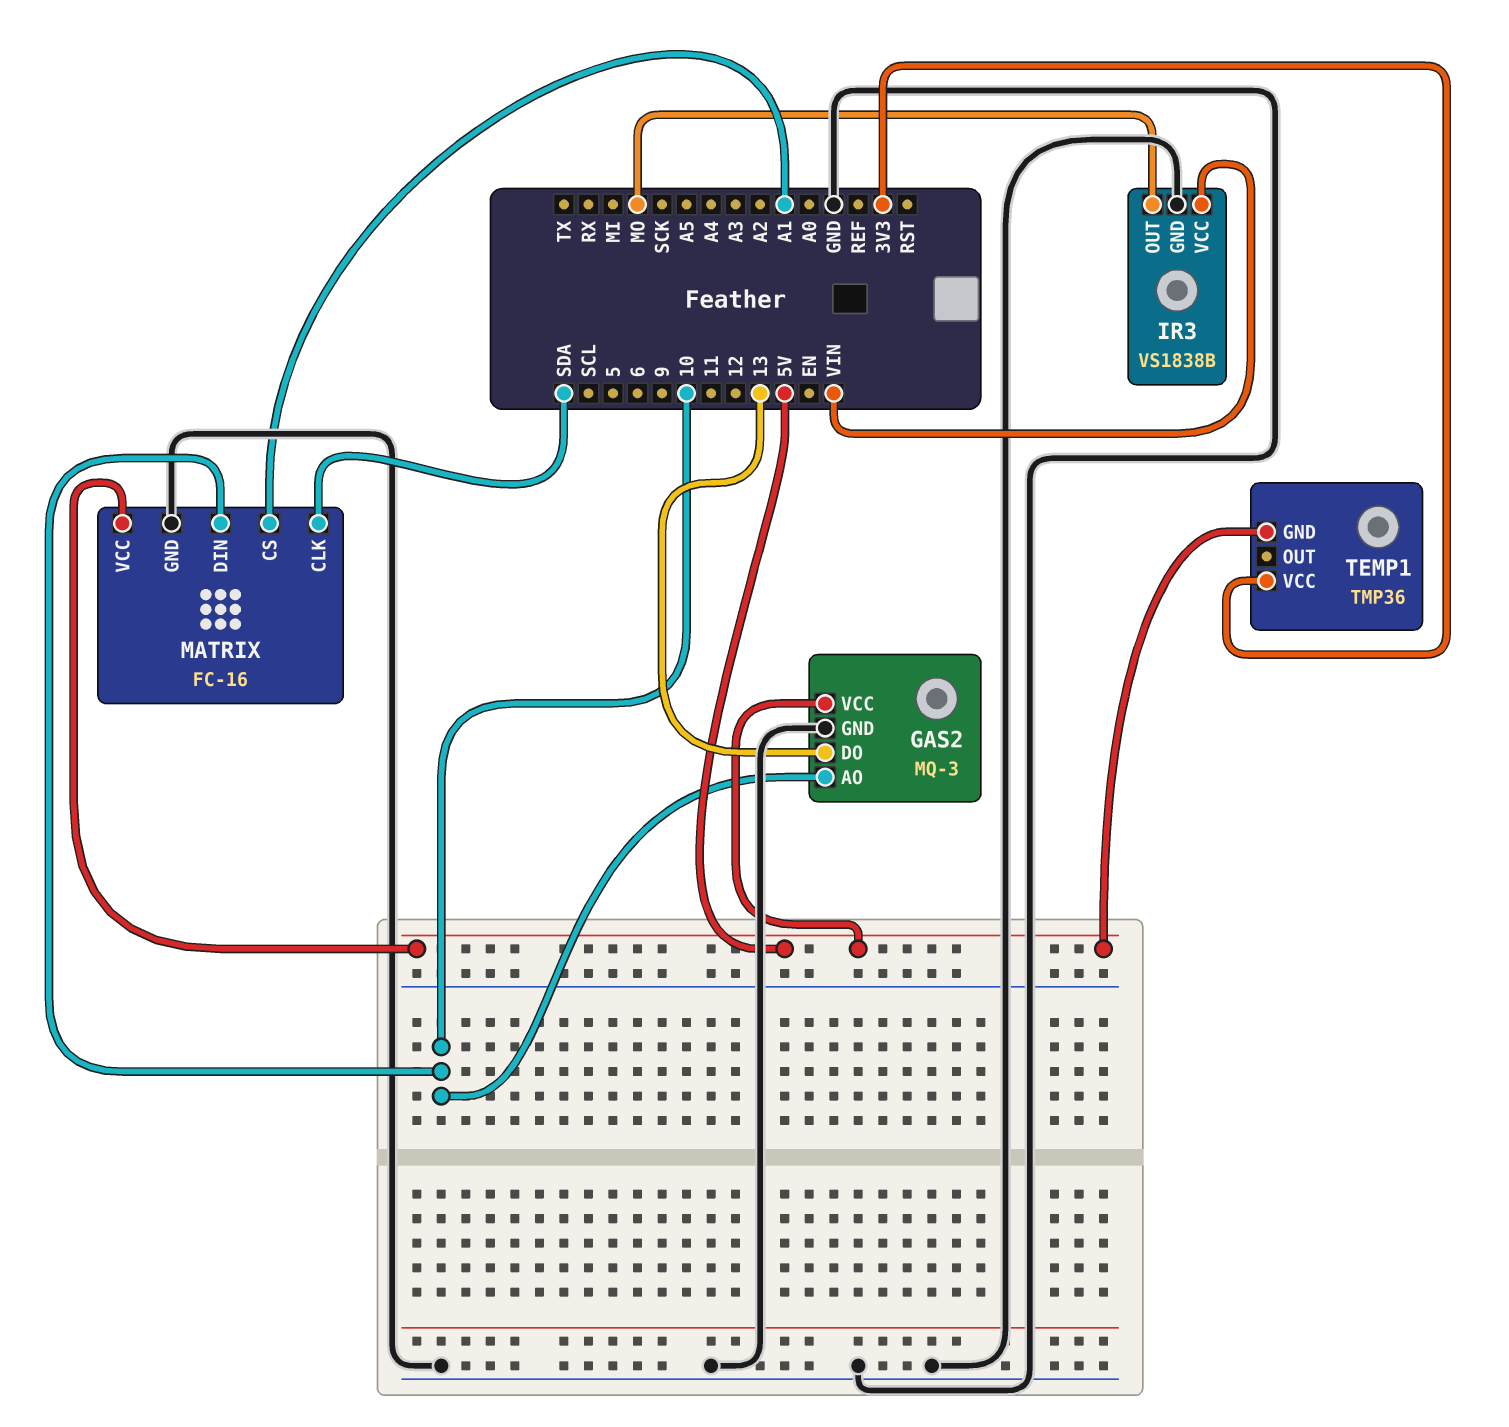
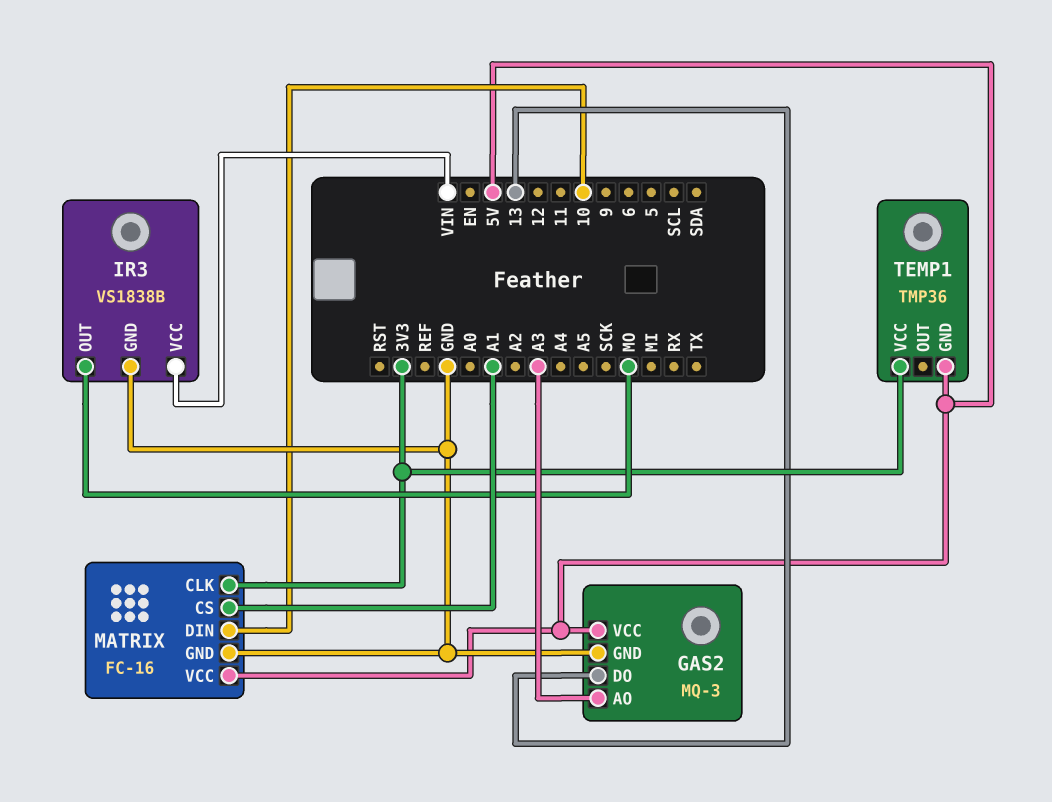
GAS2 pin AO: 10 -> A3
MATRIX pin CLK: SDA -> 3V3

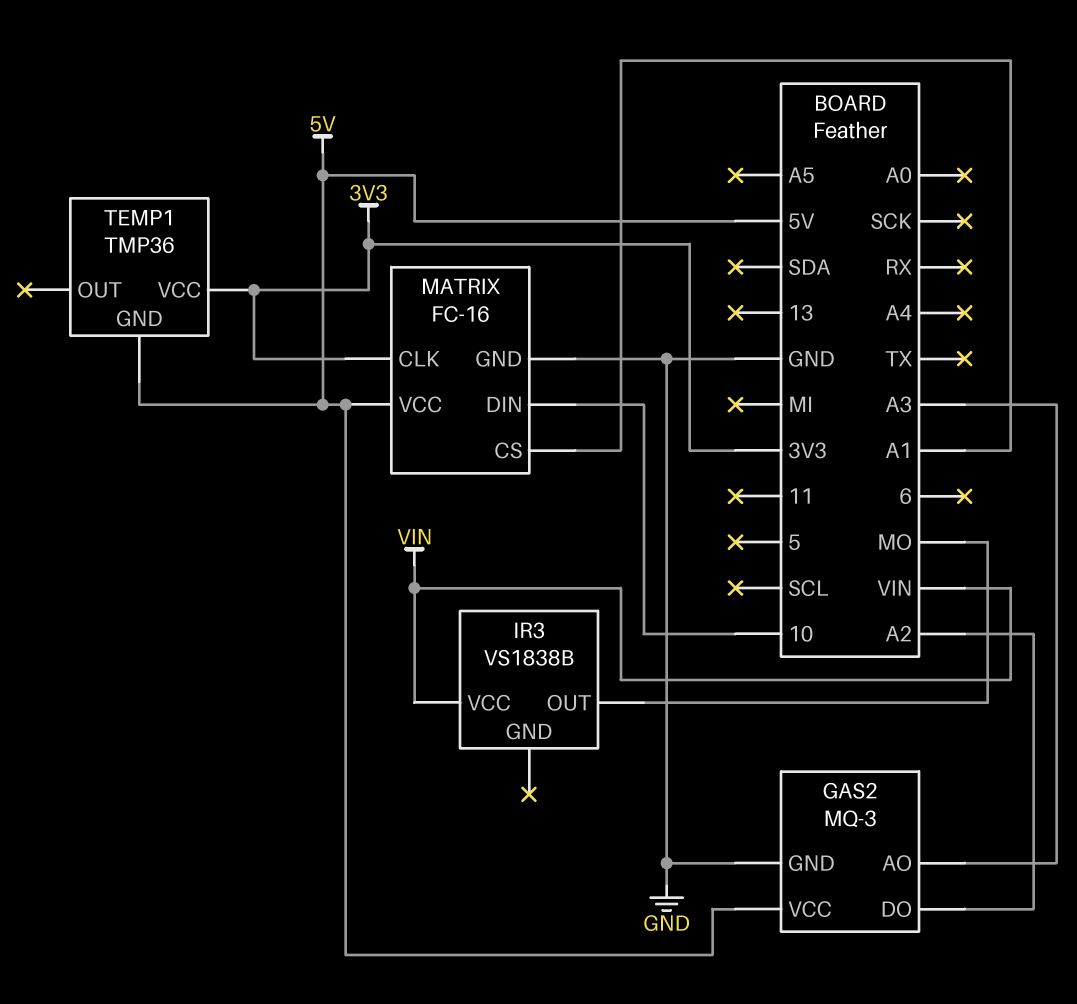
GAS2 pin DO: 13 -> A2
IR3 pin GND: GND -> none

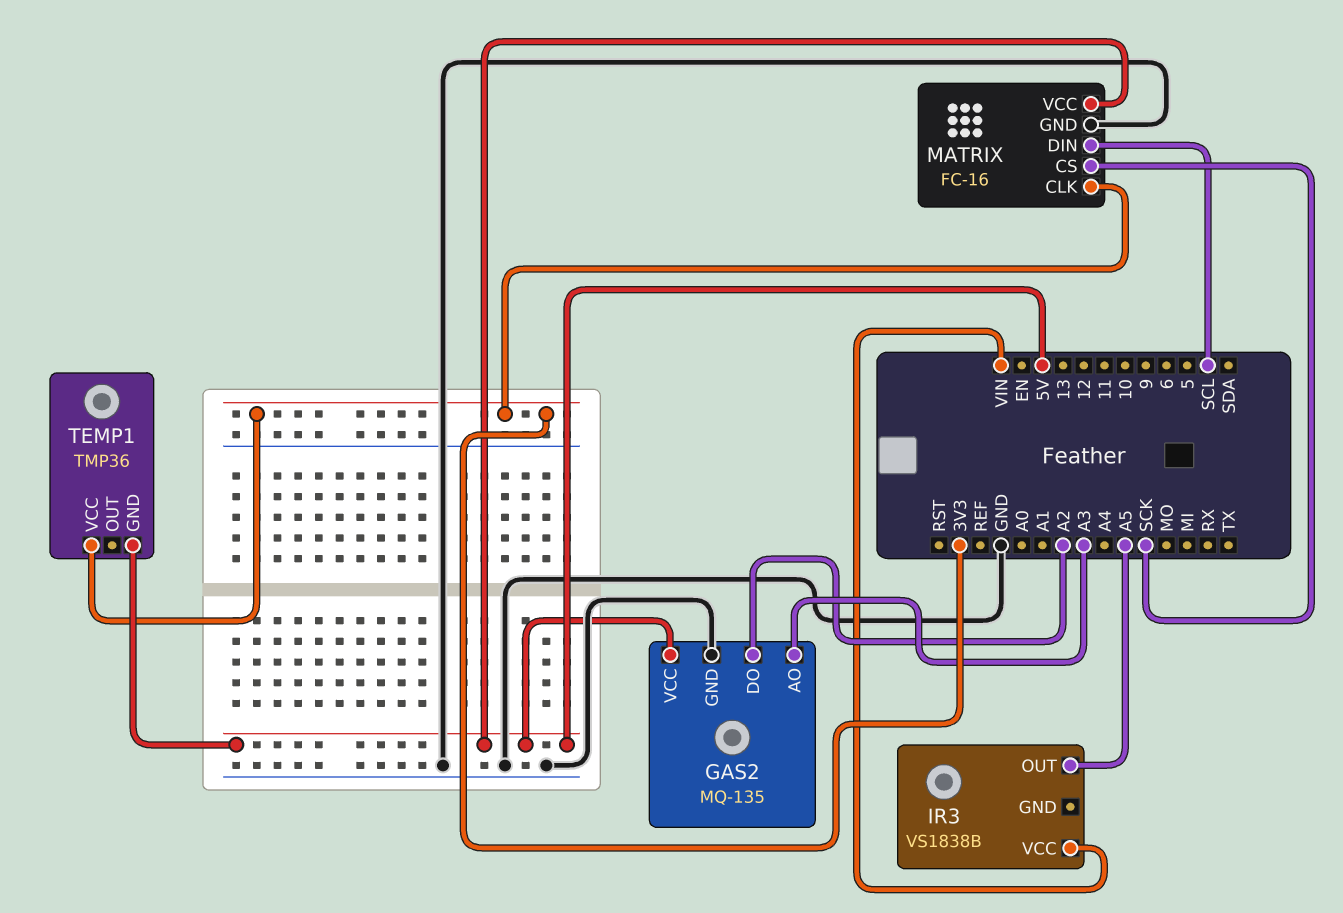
GAS2: MQ-3 -> MQ-135
IR3 pin OUT: MO -> A5
MATRIX pin CS: A1 -> SCK
MATRIX pin DIN: 10 -> SCL

